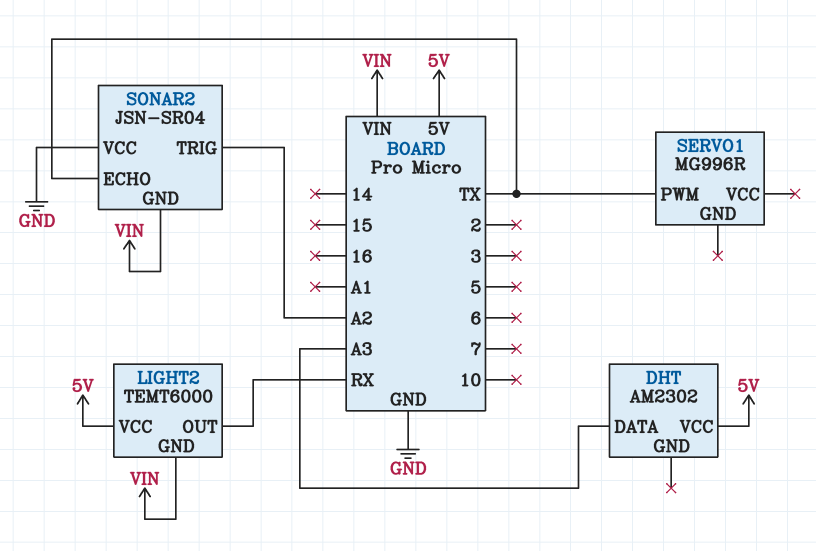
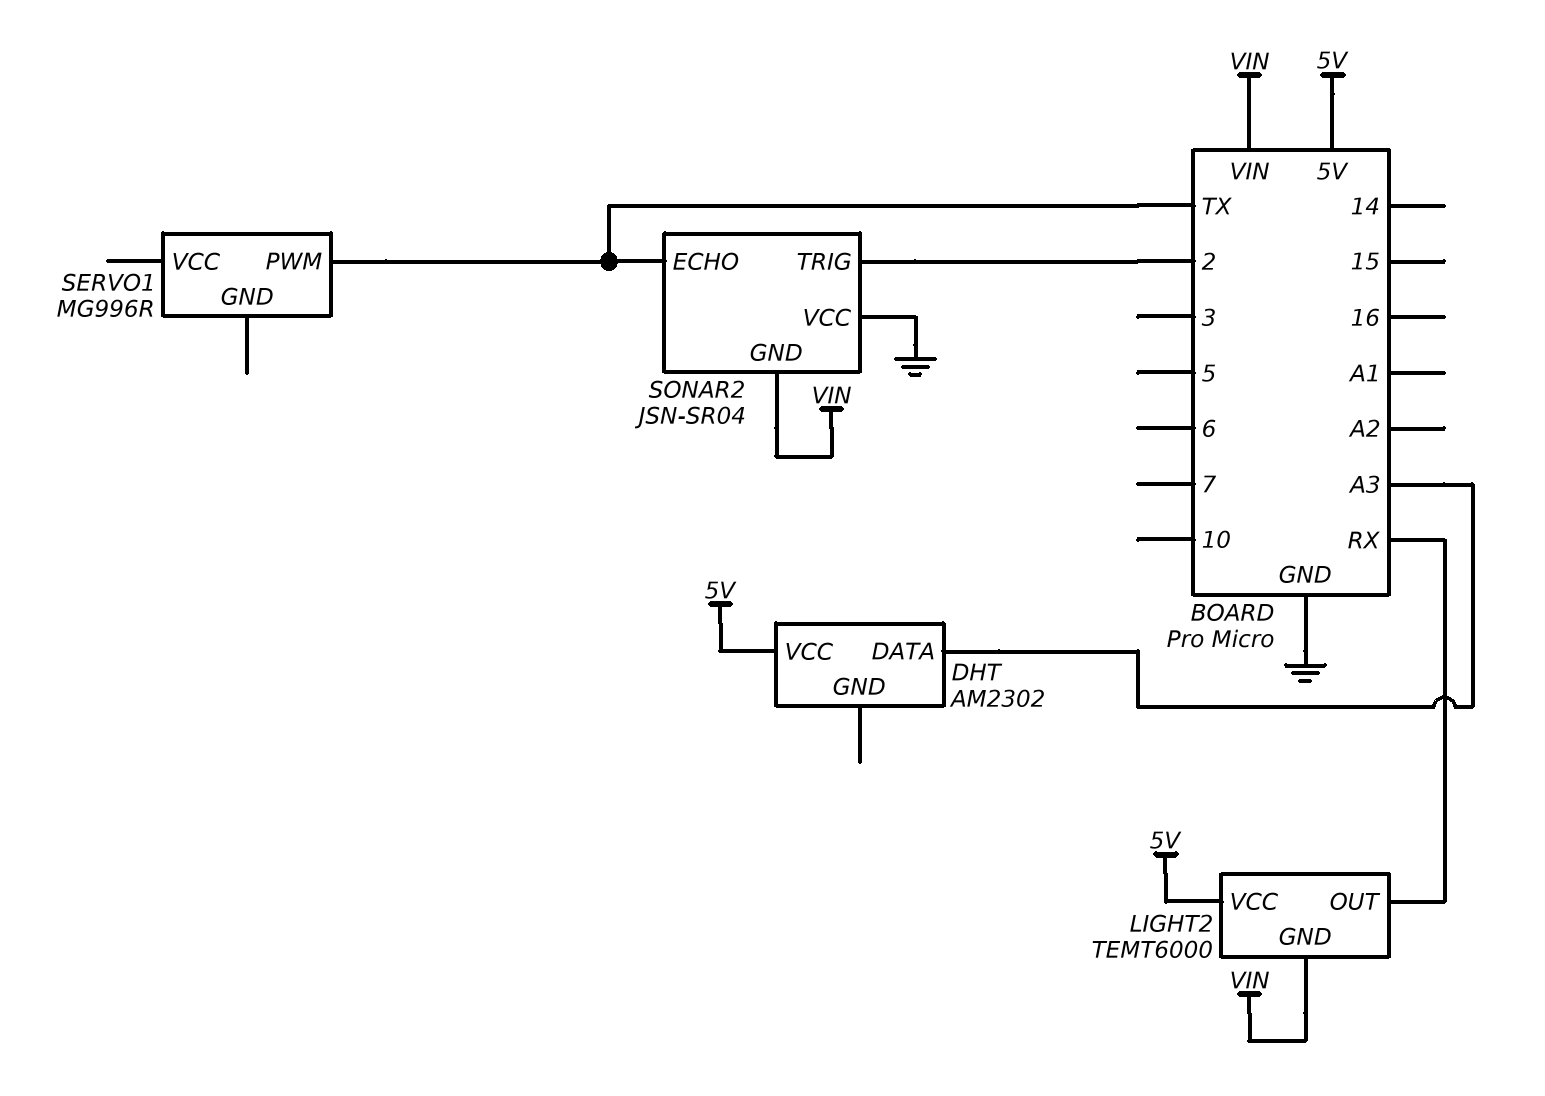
SONAR2 pin TRIG: A2 -> 2

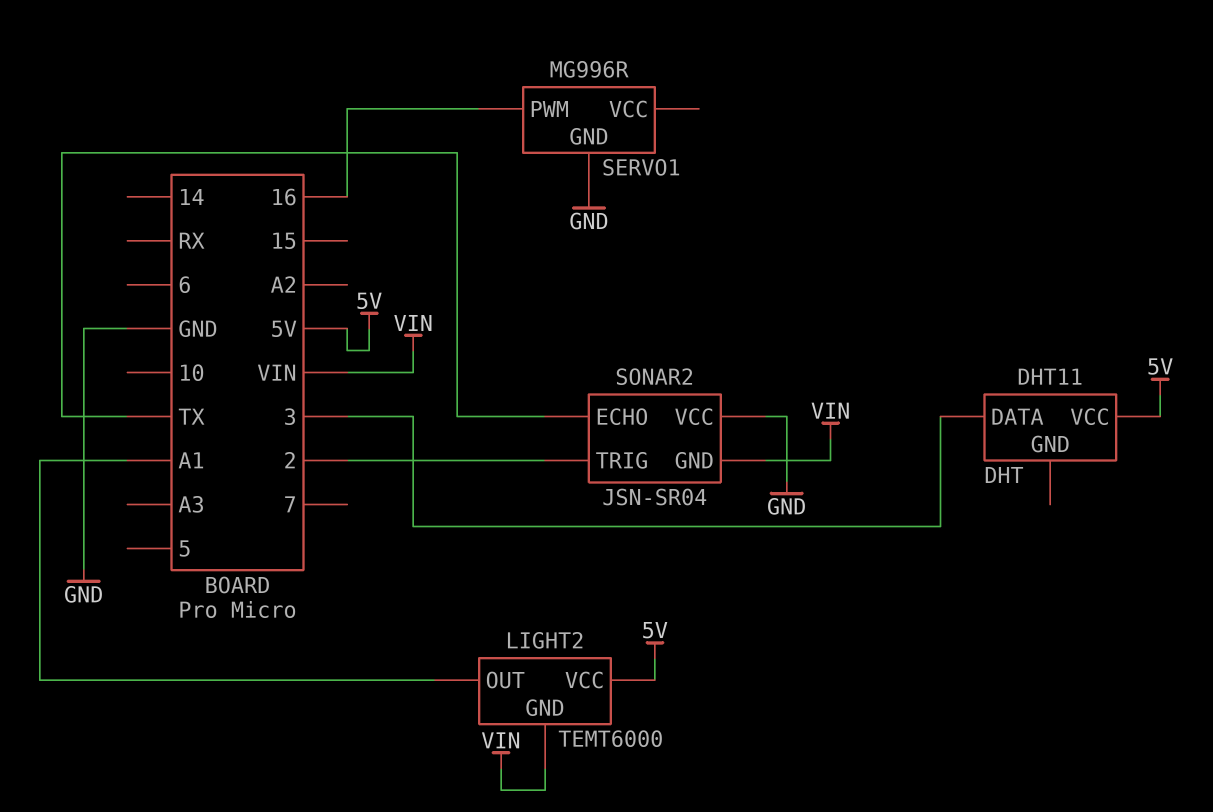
DHT: AM2302 -> DHT11
DHT pin DATA: A3 -> 3
LIGHT2 pin OUT: RX -> A1
SERVO1 pin GND: none -> GND
SERVO1 pin PWM: TX -> 16

